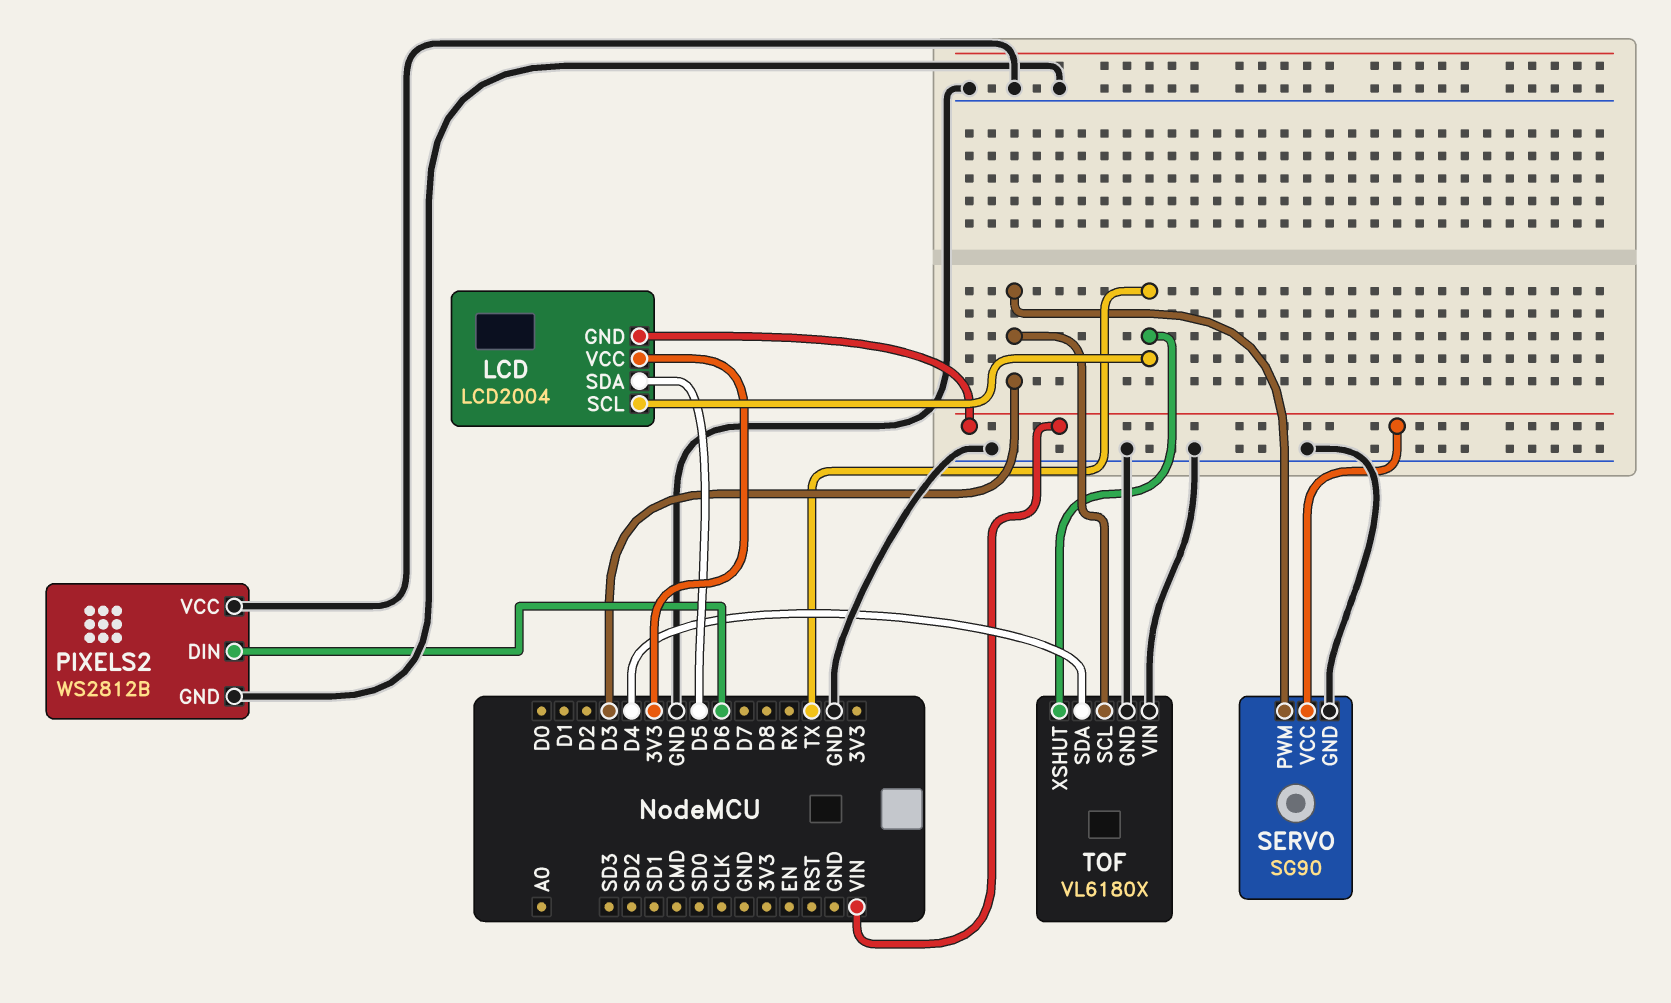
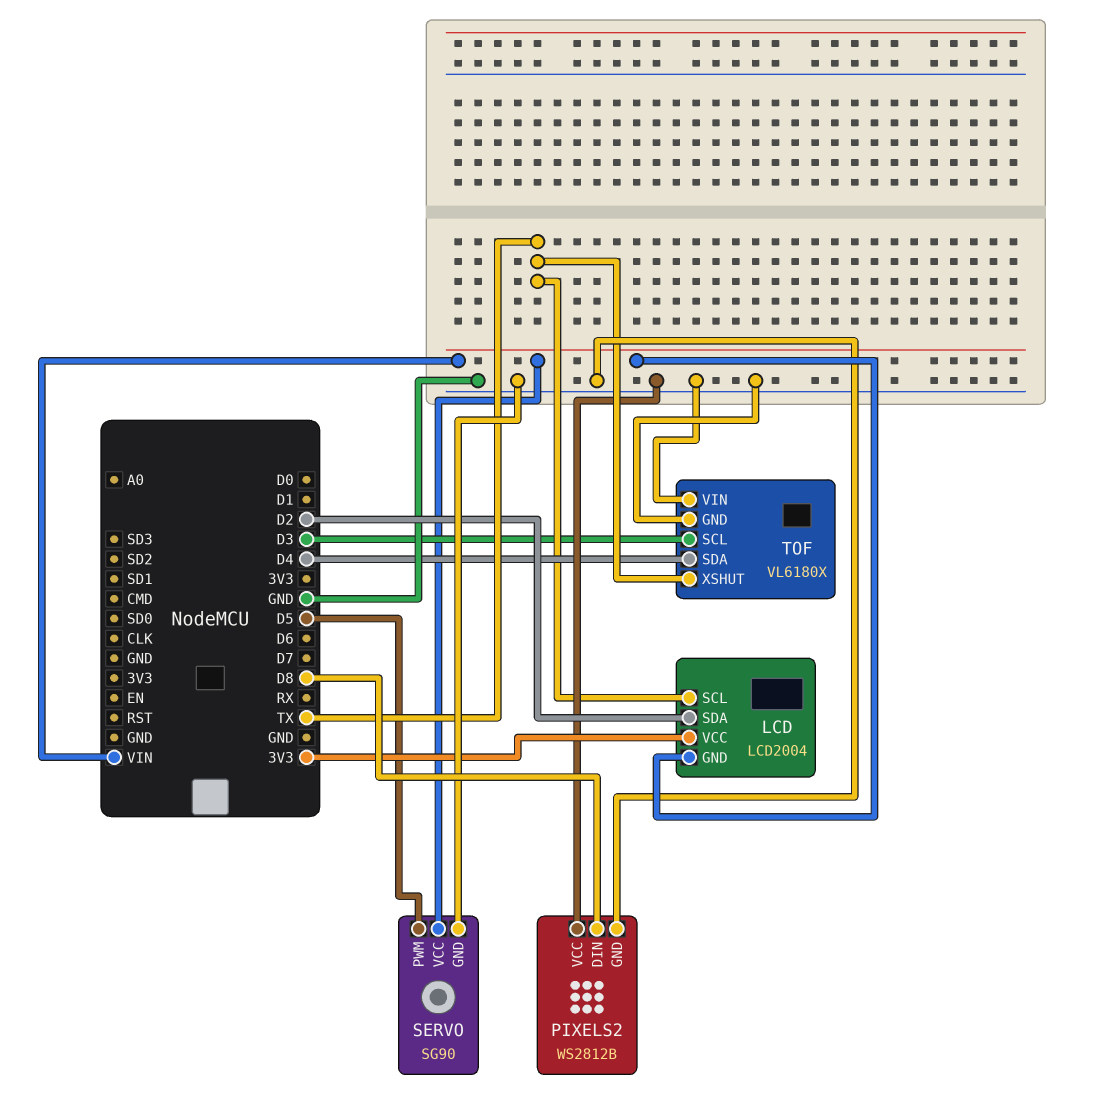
LCD pin SDA: D5 -> D2
PIXELS2 pin DIN: D6 -> D8
SERVO pin PWM: D3 -> D5

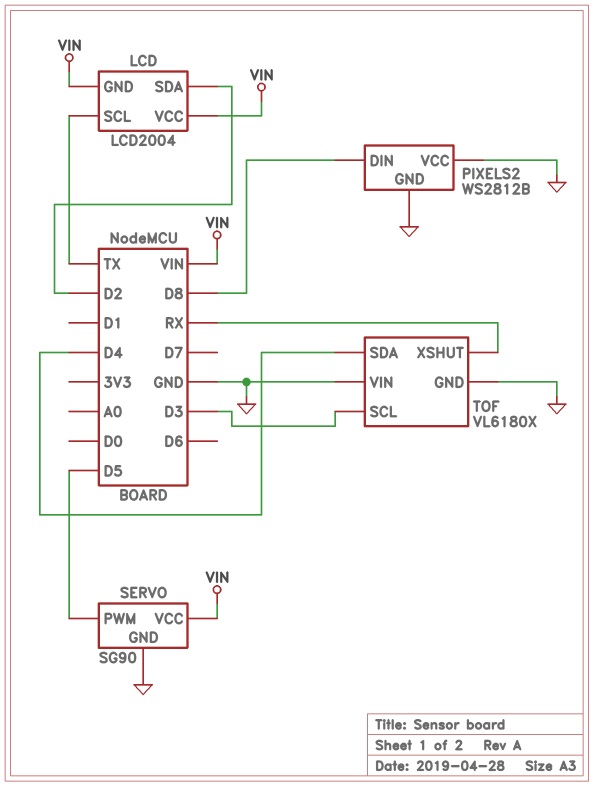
LCD pin VCC: 3V3 -> VIN
TOF pin XSHUT: TX -> RX

